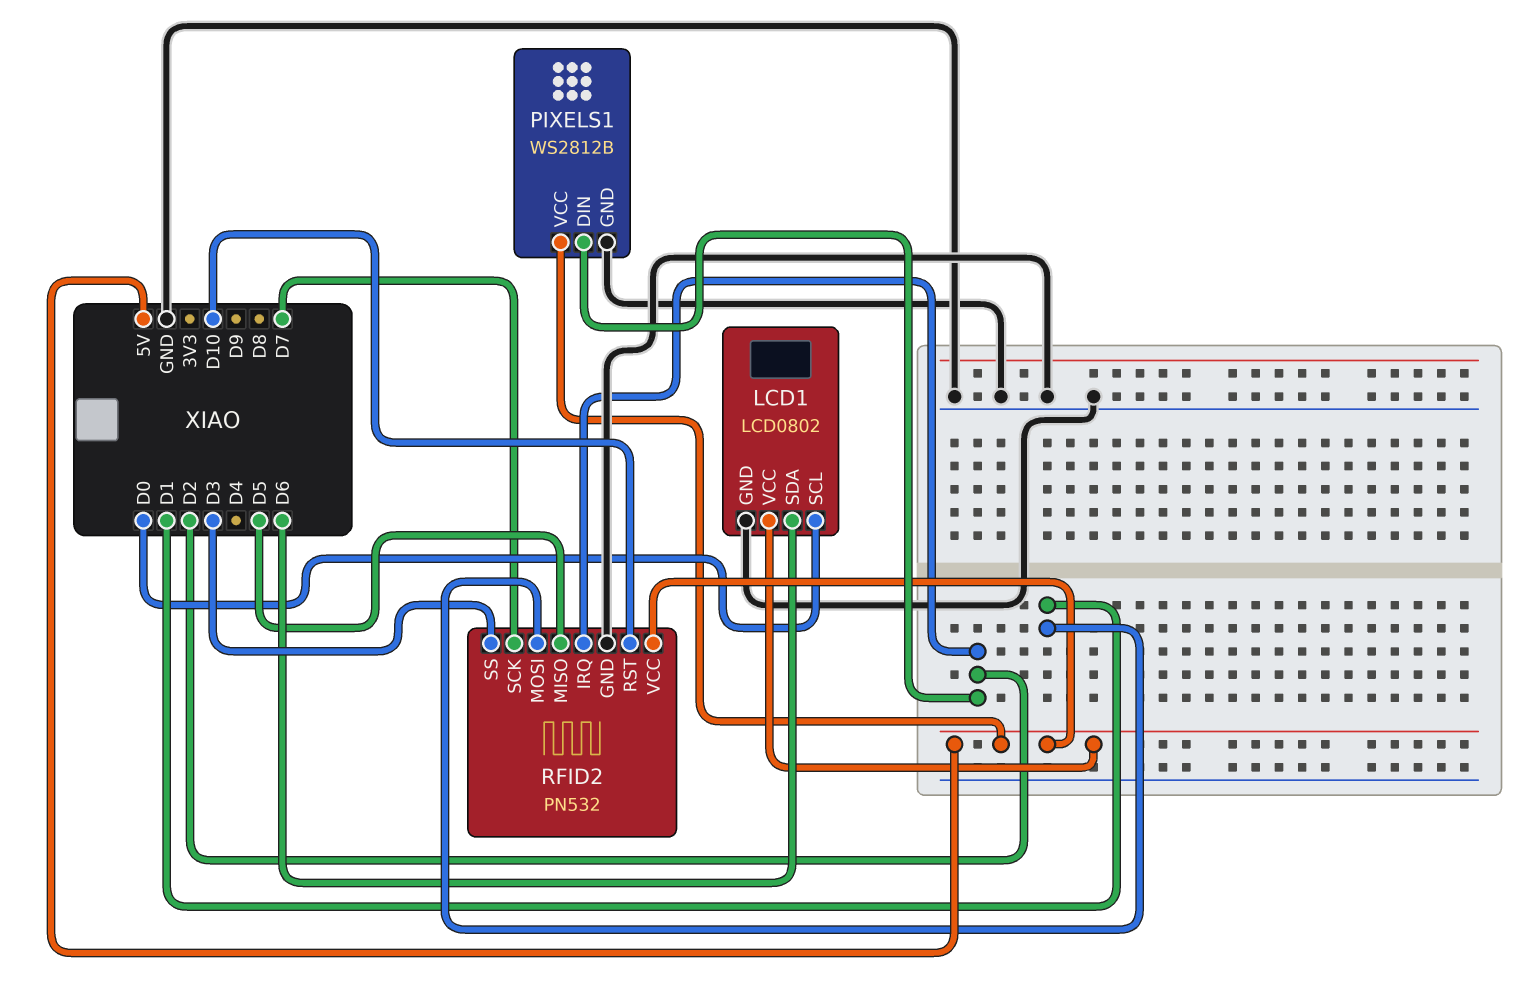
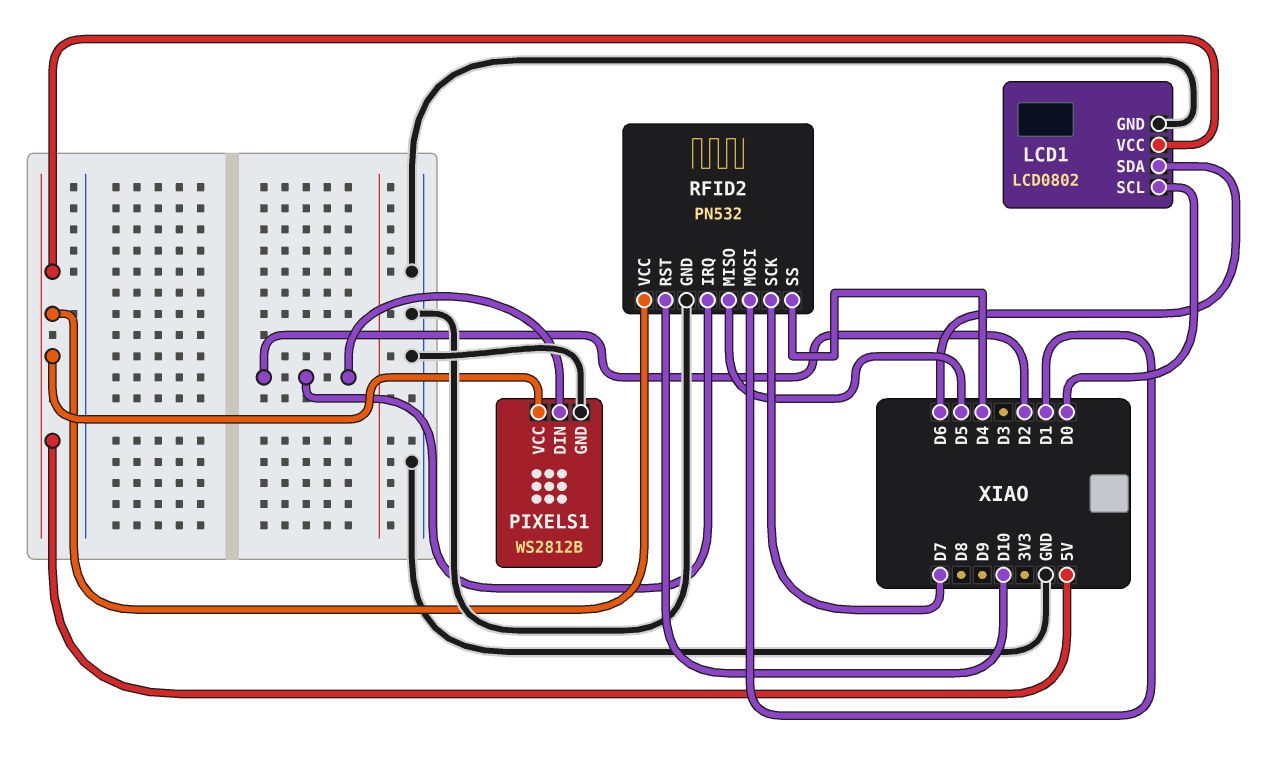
RFID2 pin SS: D3 -> D4

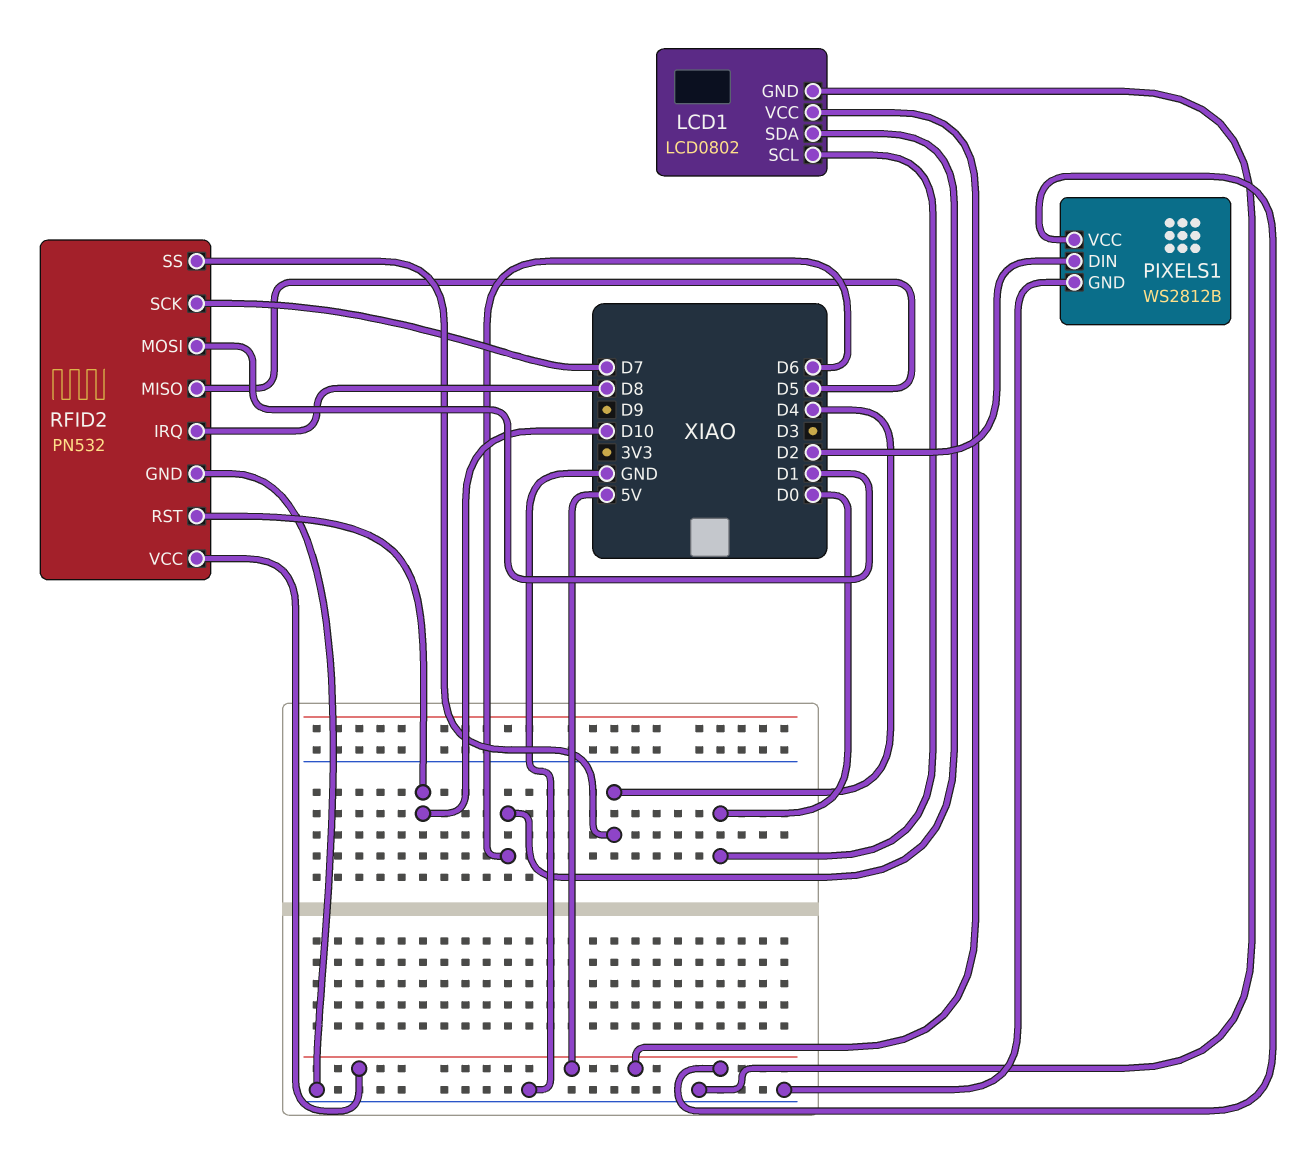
RFID2 pin IRQ: D2 -> D8

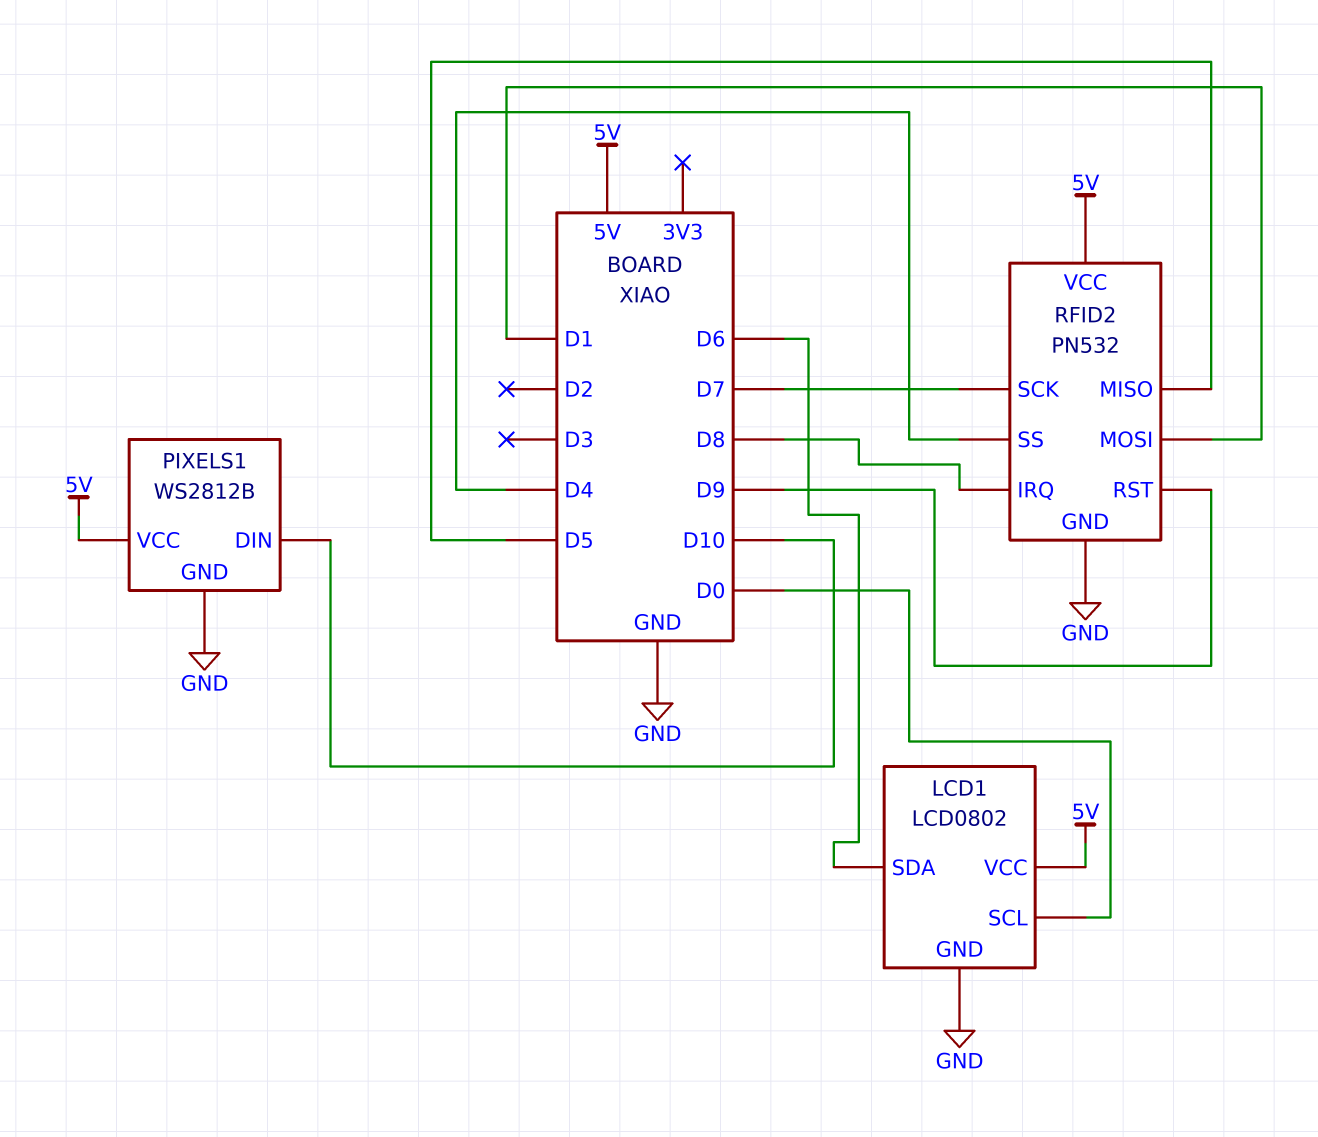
PIXELS1 pin DIN: D2 -> D10
RFID2 pin RST: D10 -> D9

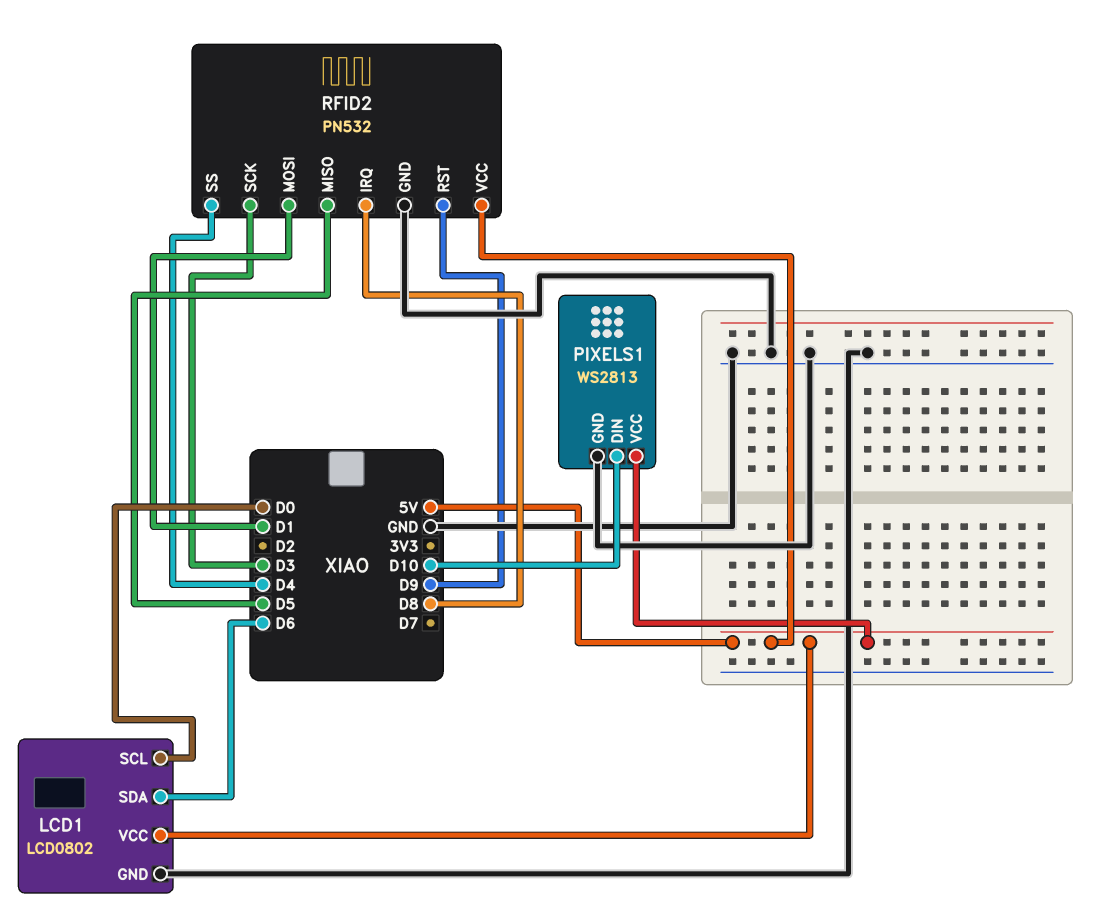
PIXELS1: WS2812B -> WS2813
RFID2 pin SCK: D7 -> D3

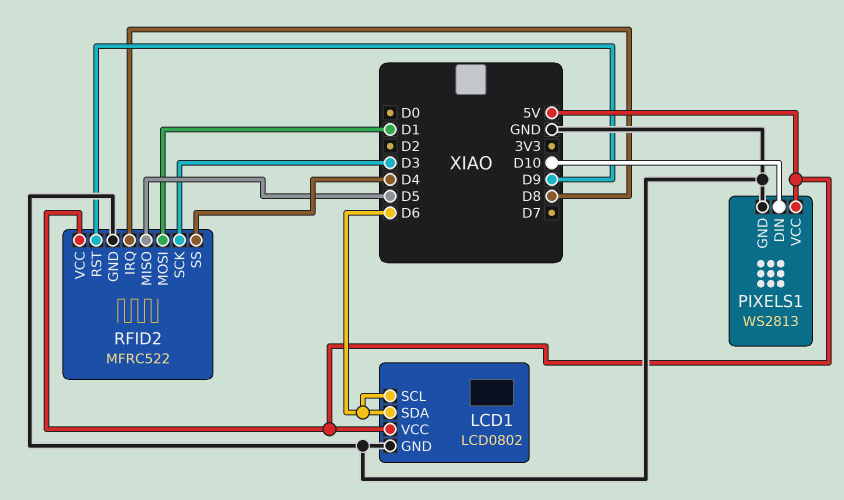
LCD1 pin SCL: D0 -> D6
RFID2: PN532 -> MFRC522

